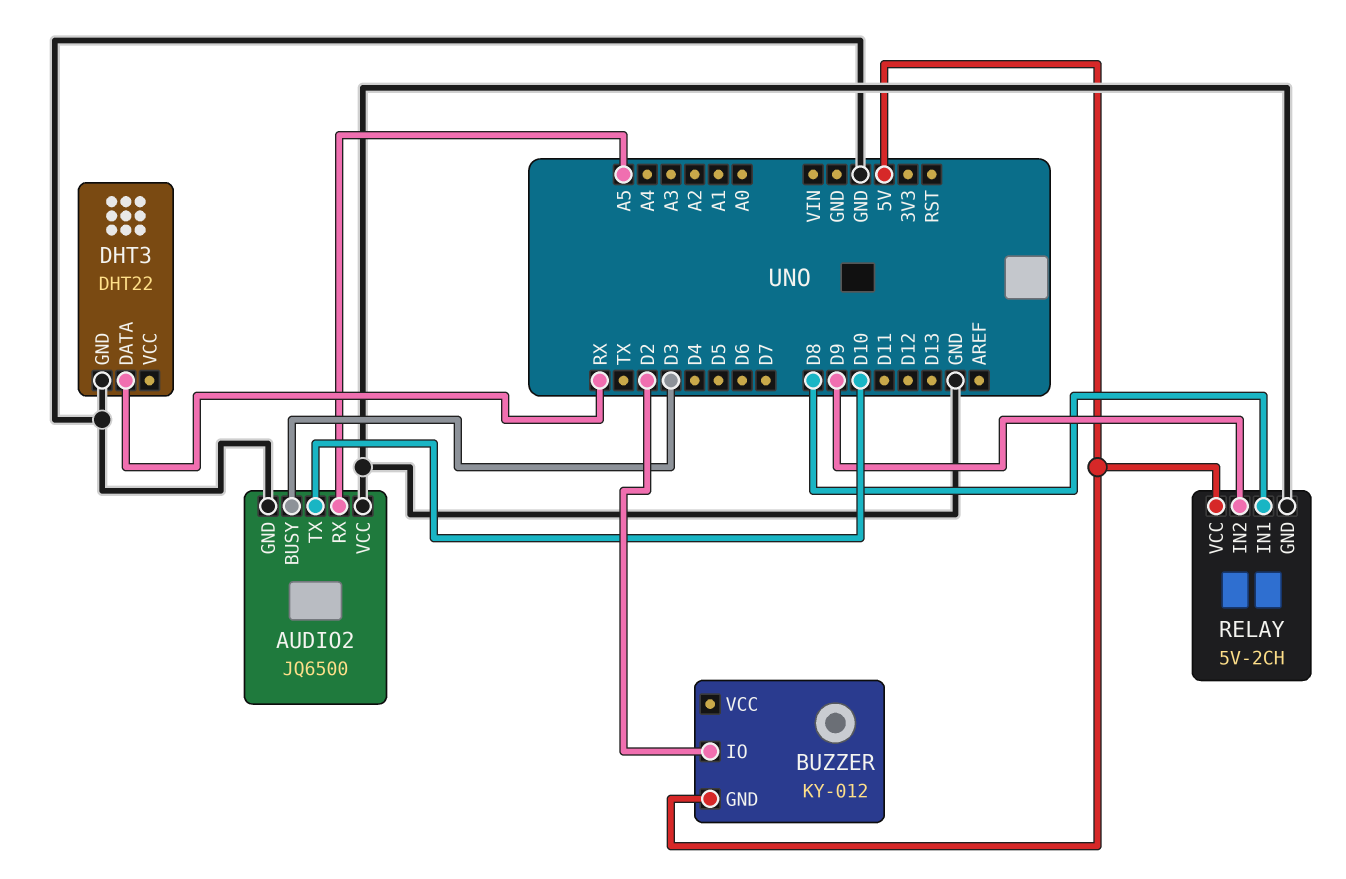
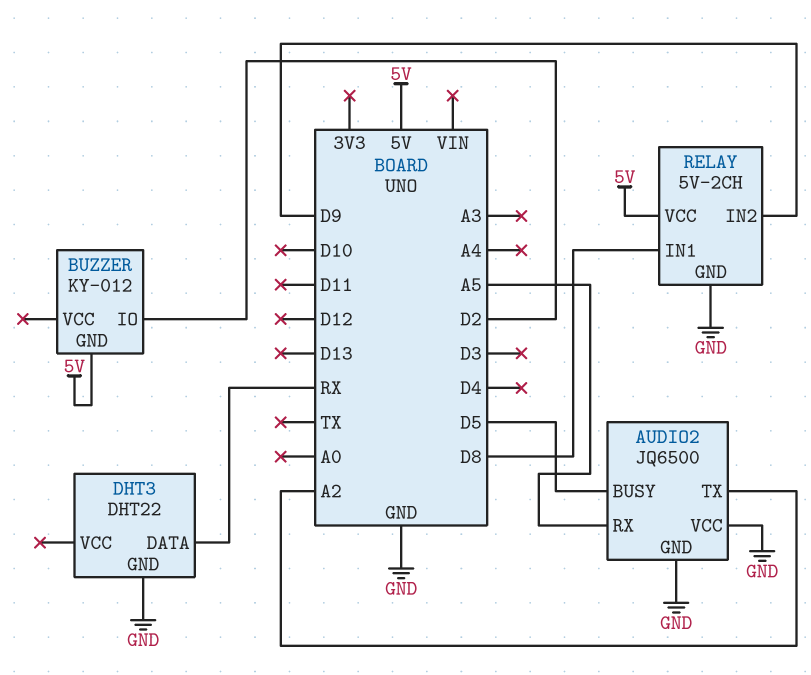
AUDIO2 pin BUSY: D3 -> D5
AUDIO2 pin TX: D10 -> A2

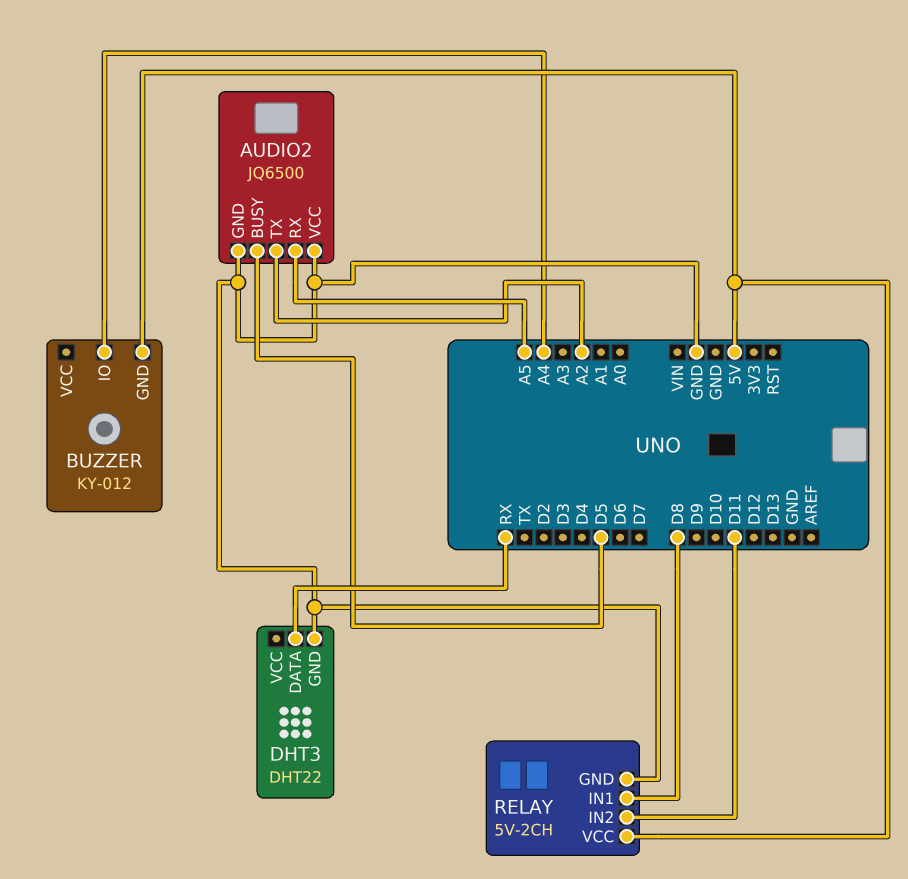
BUZZER pin IO: D2 -> A4
RELAY pin IN2: D9 -> D11

